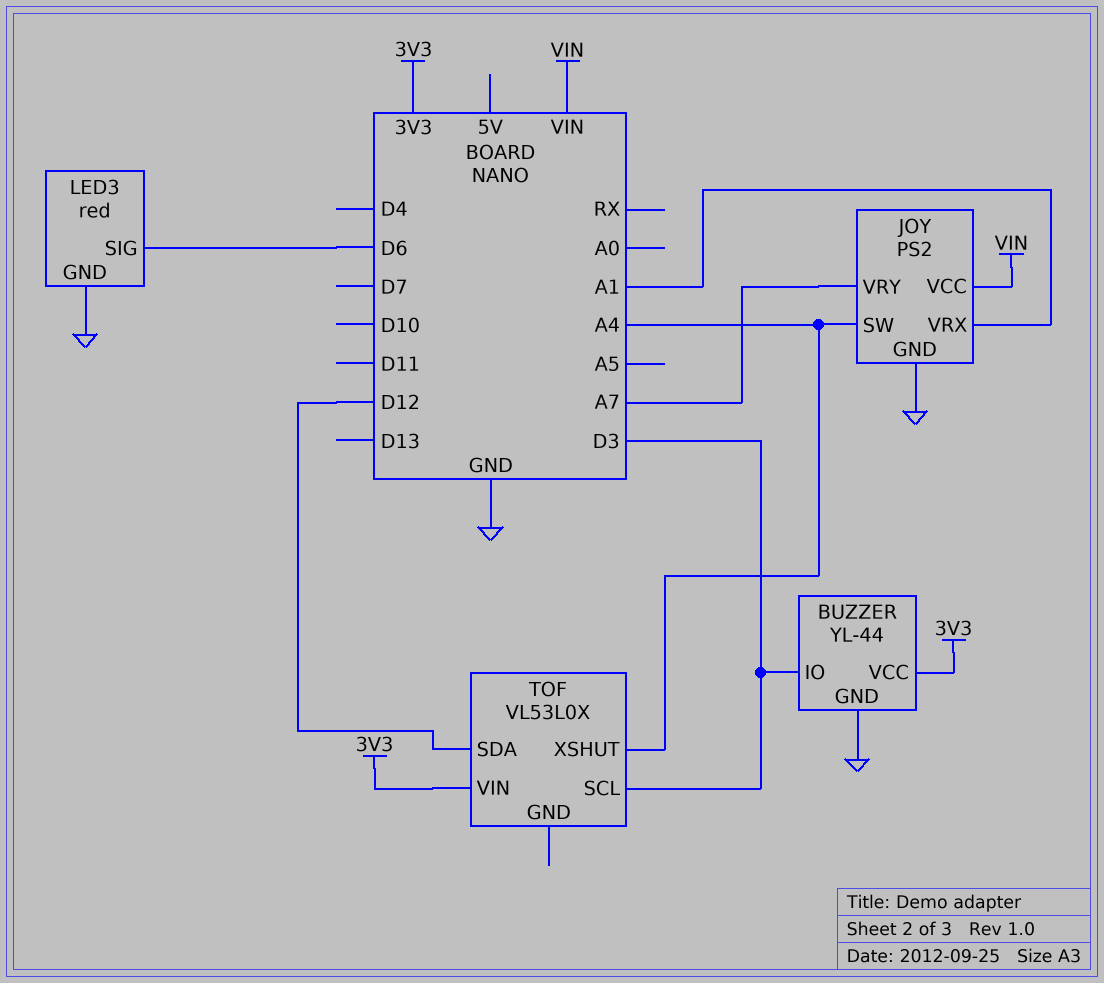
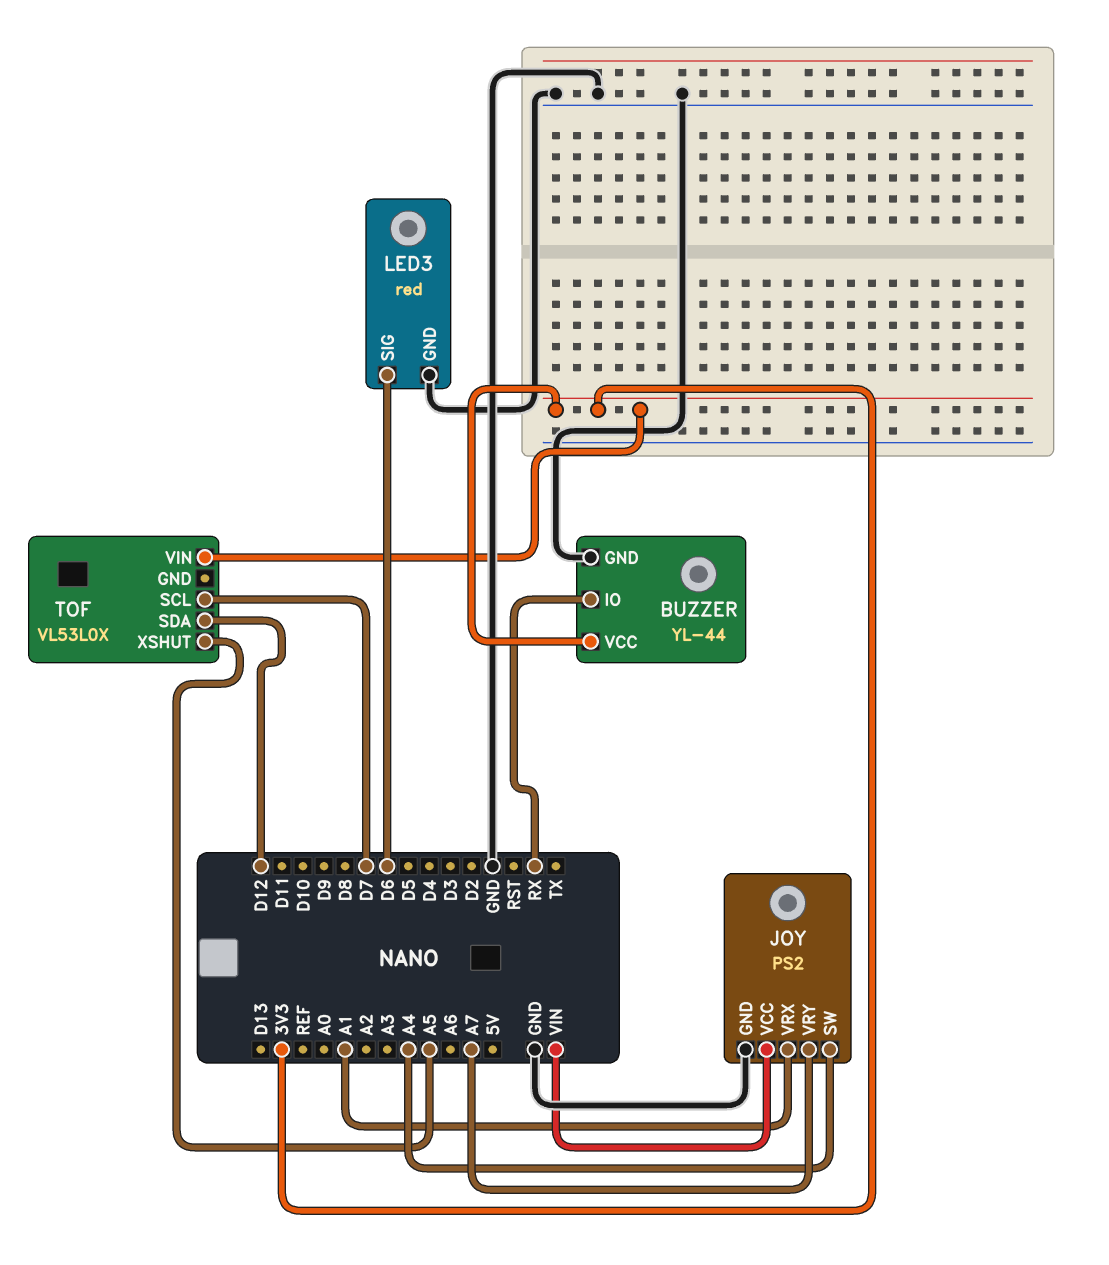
BUZZER pin IO: D3 -> RX
TOF pin SCL: D3 -> D7
TOF pin XSHUT: A4 -> A5

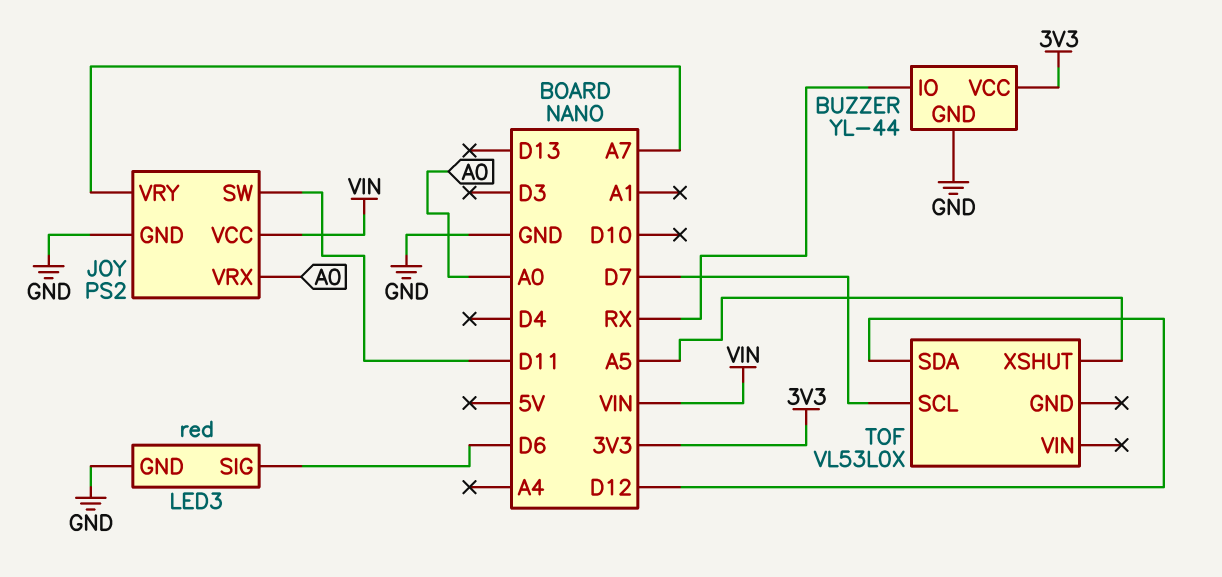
JOY pin SW: A4 -> D11
JOY pin VRX: A1 -> A0
TOF pin VIN: 3V3 -> none

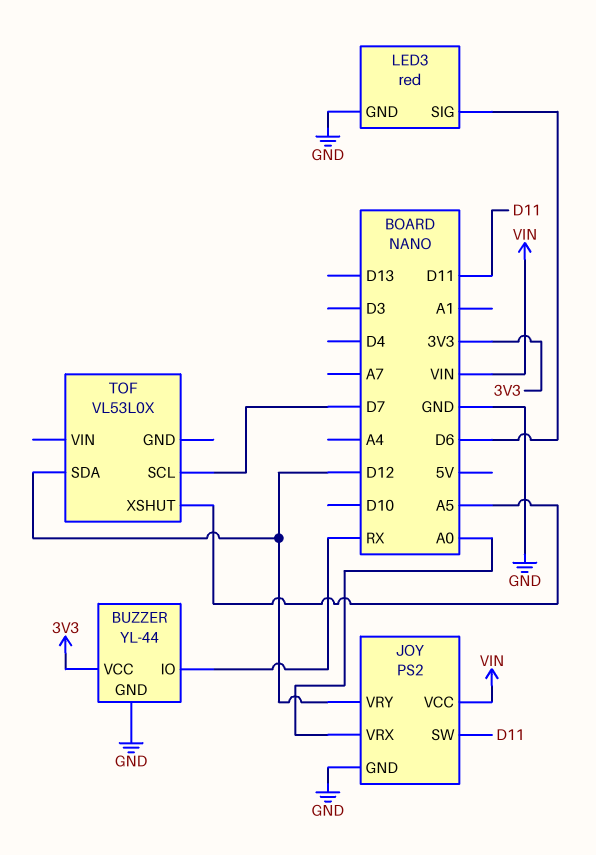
JOY pin VRY: A7 -> D12

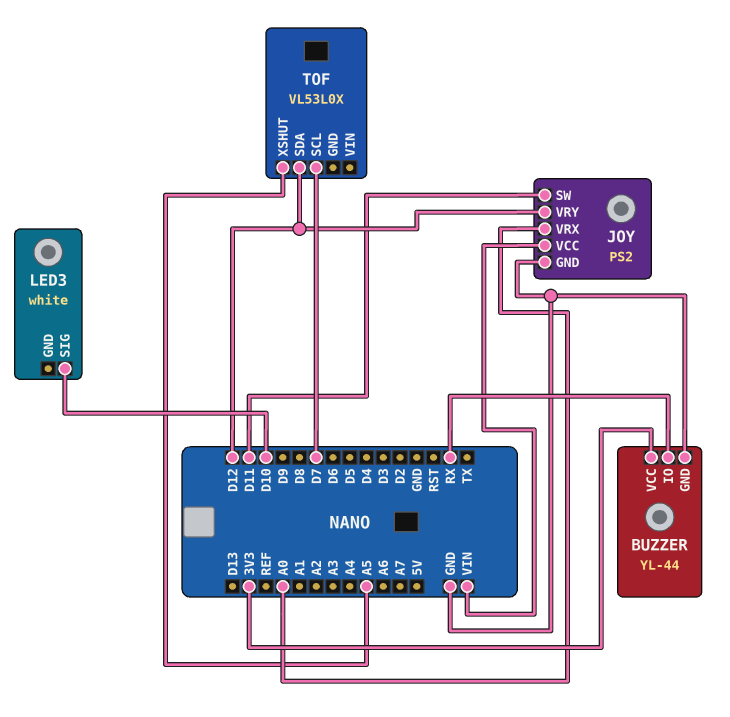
LED3: red -> white
LED3 pin GND: GND -> none
LED3 pin SIG: D6 -> D10

